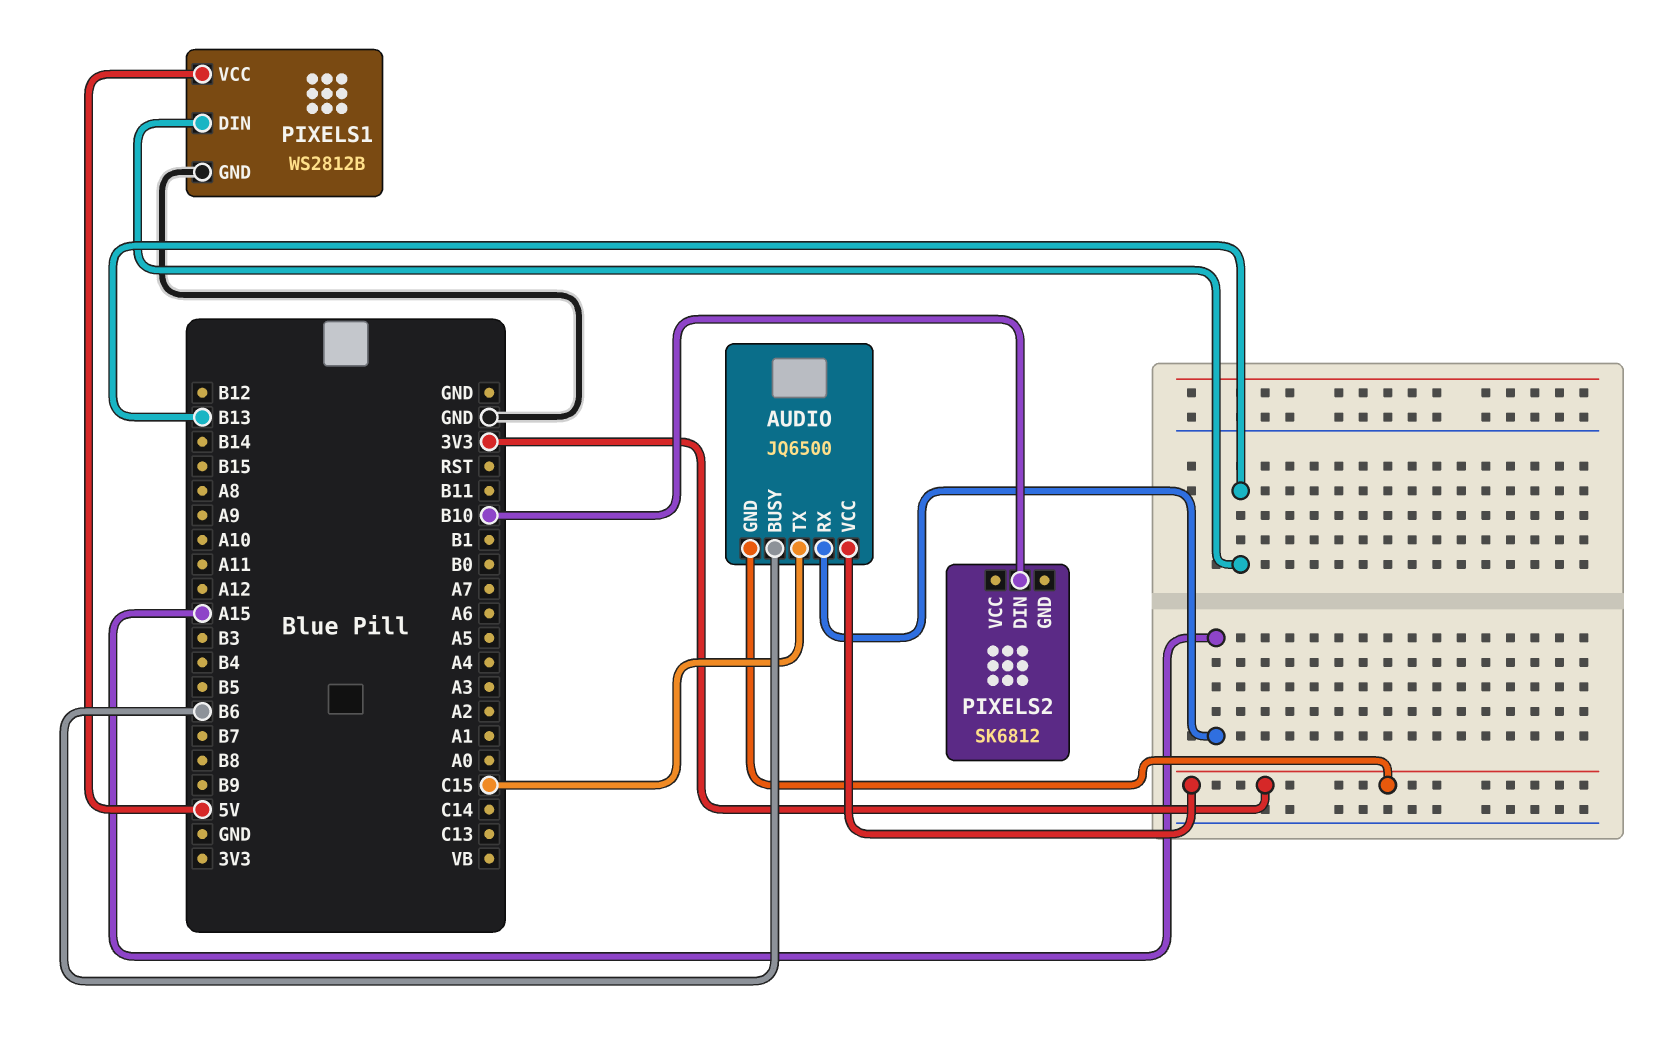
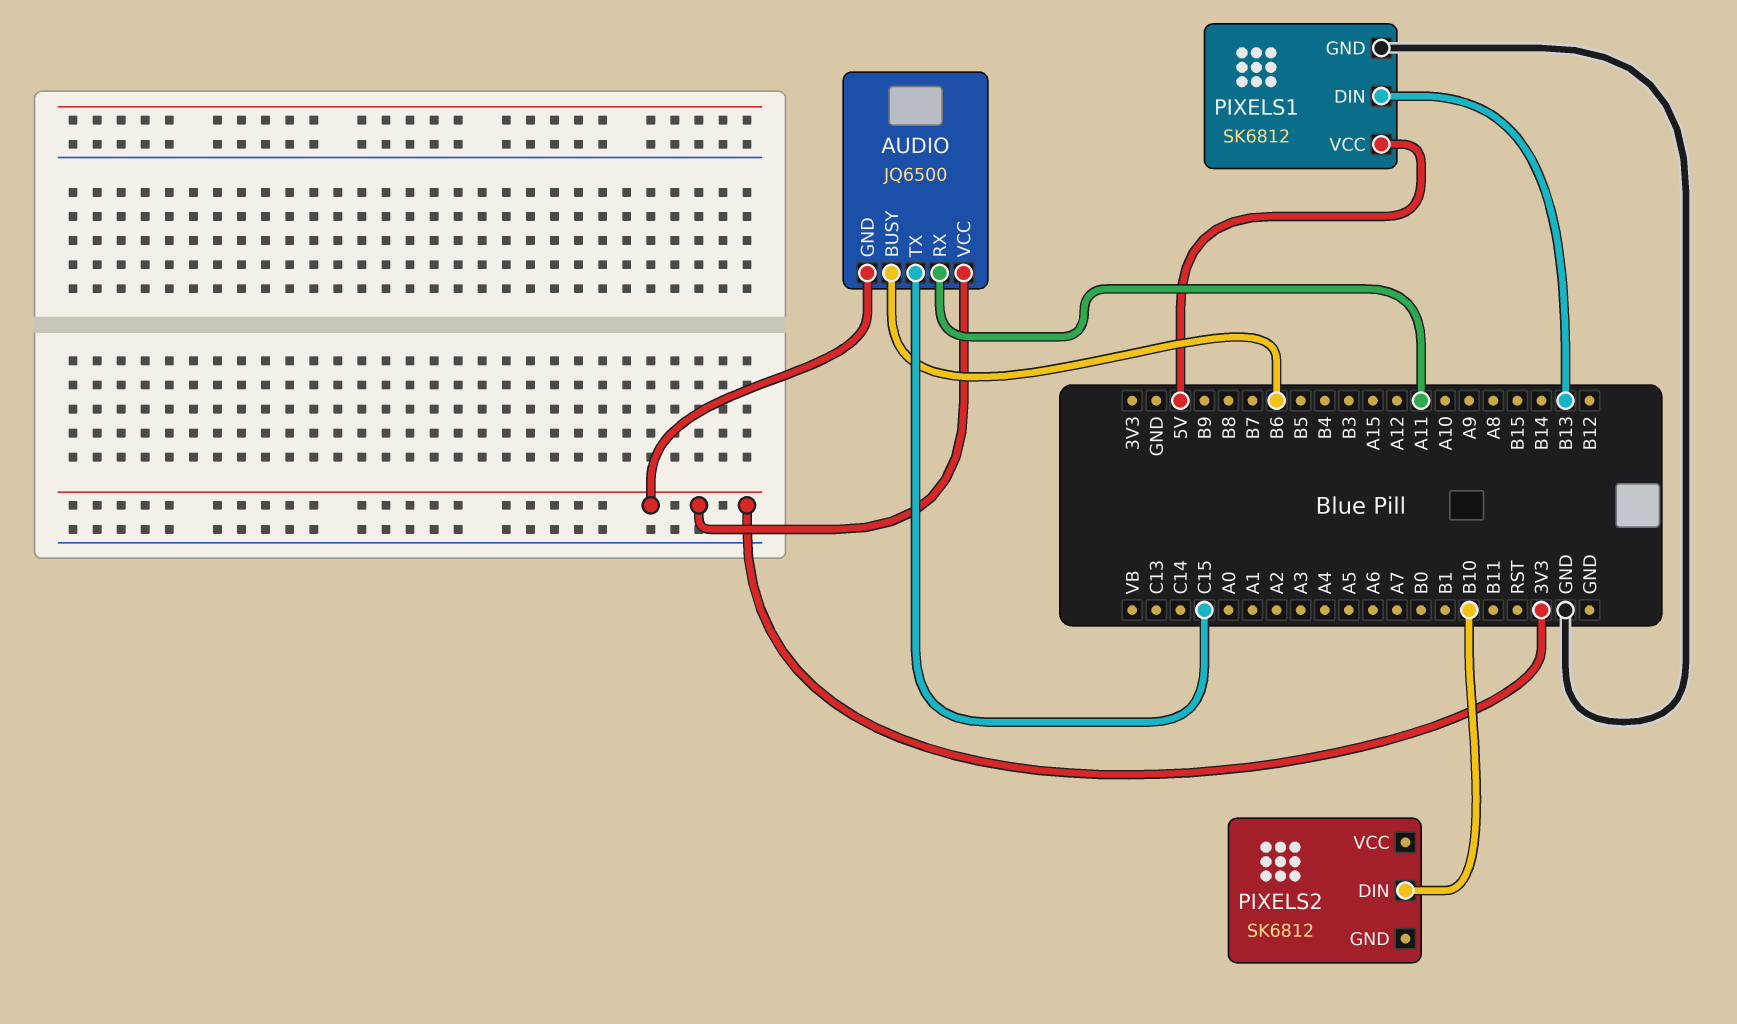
AUDIO pin RX: A15 -> A11
PIXELS1: WS2812B -> SK6812

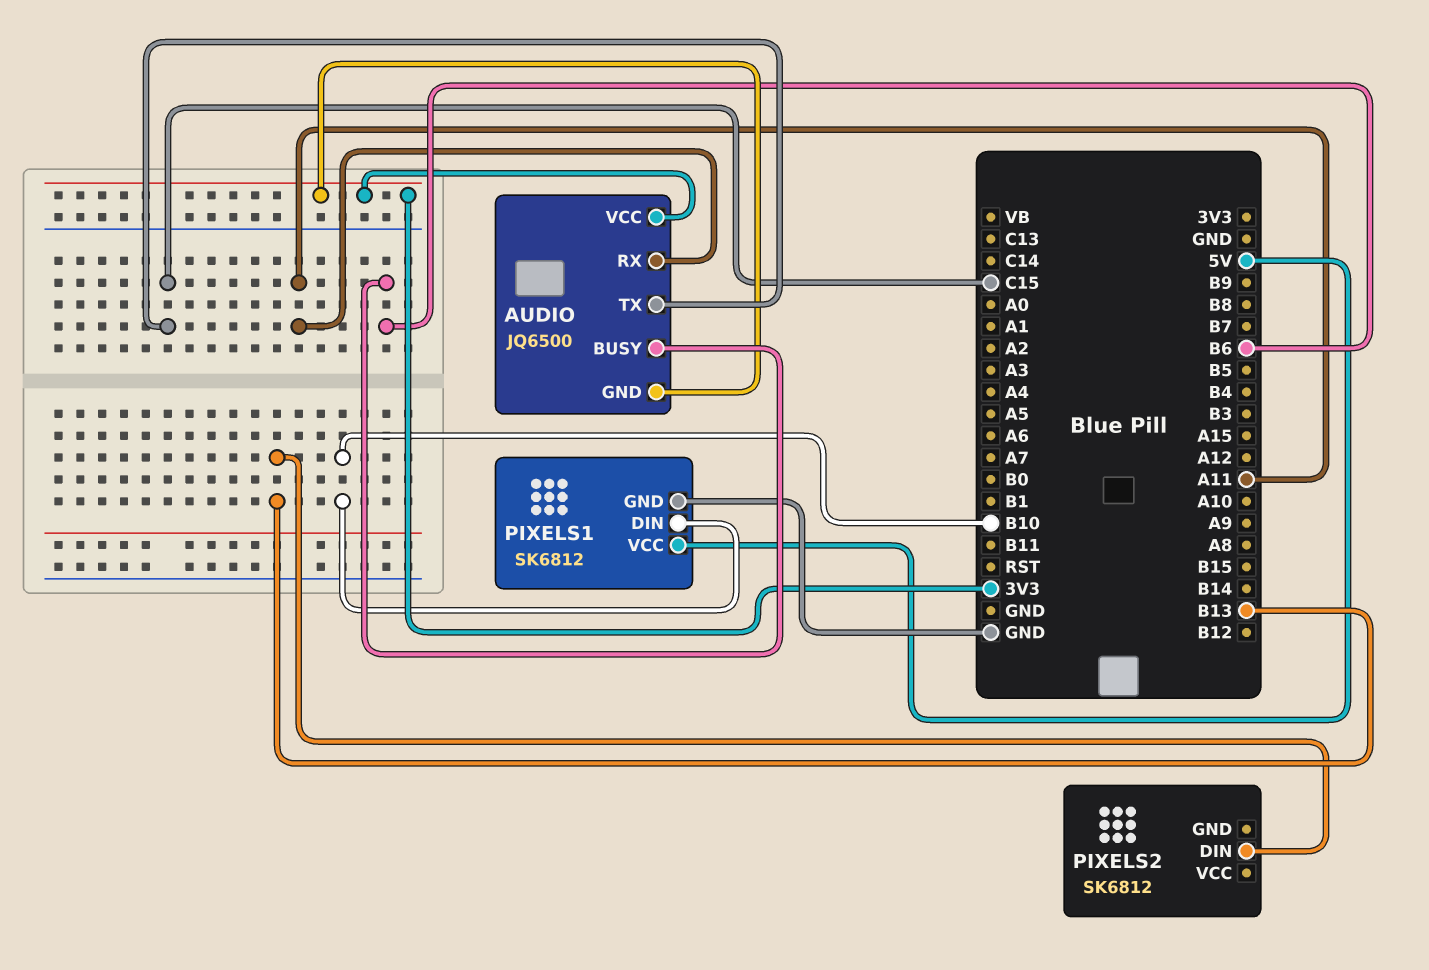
PIXELS1 pin DIN: B13 -> B10
PIXELS2 pin DIN: B10 -> B13

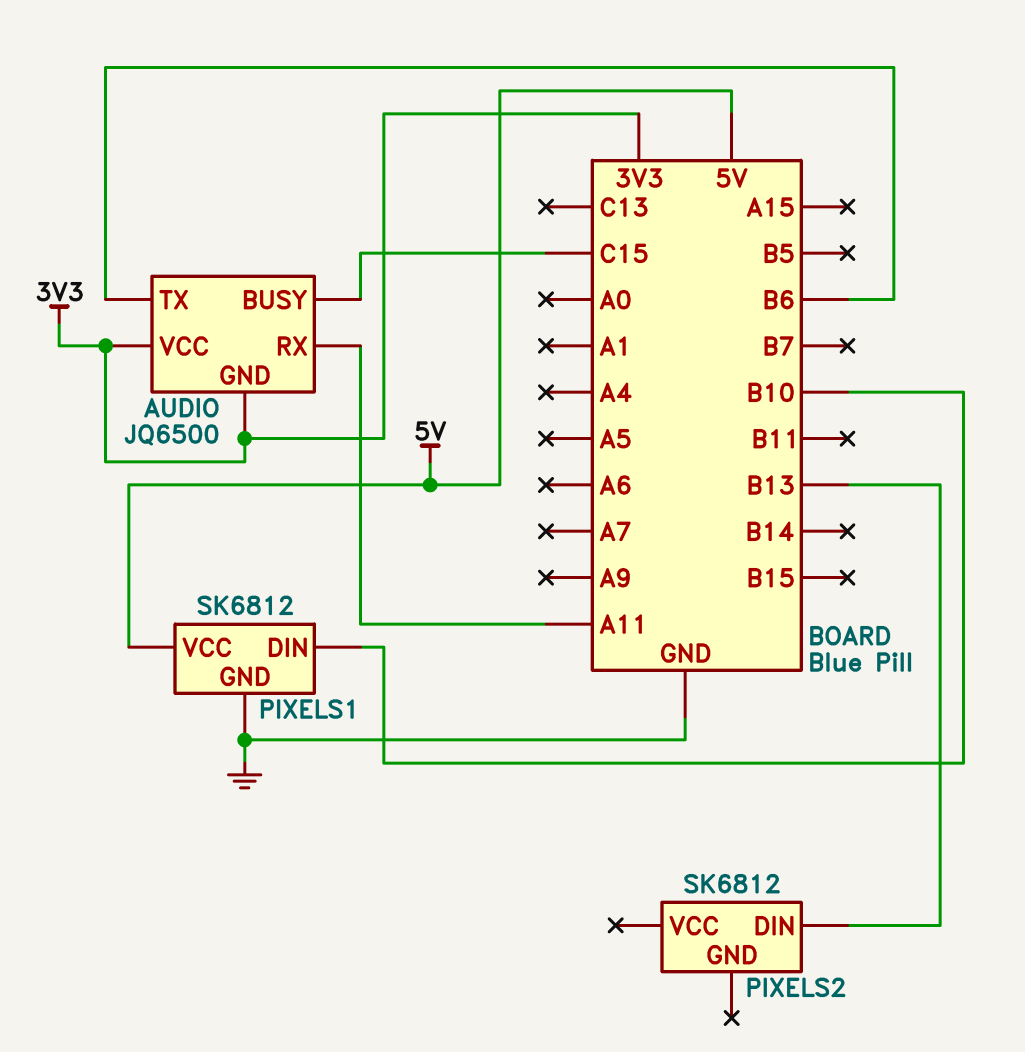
AUDIO pin BUSY: B6 -> C15
AUDIO pin TX: C15 -> B6

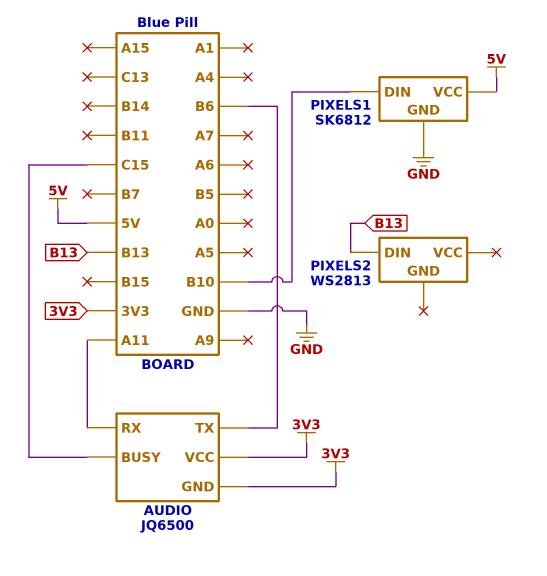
PIXELS2: SK6812 -> WS2813

